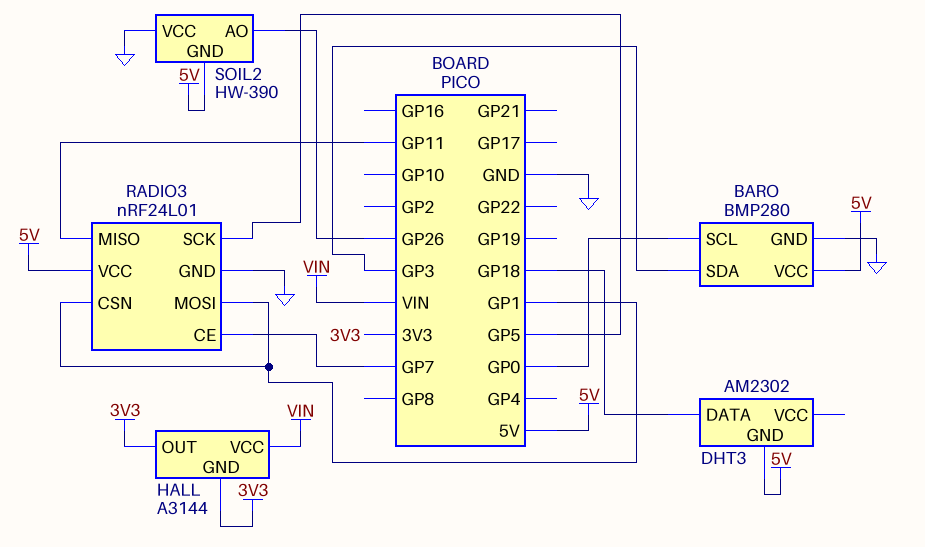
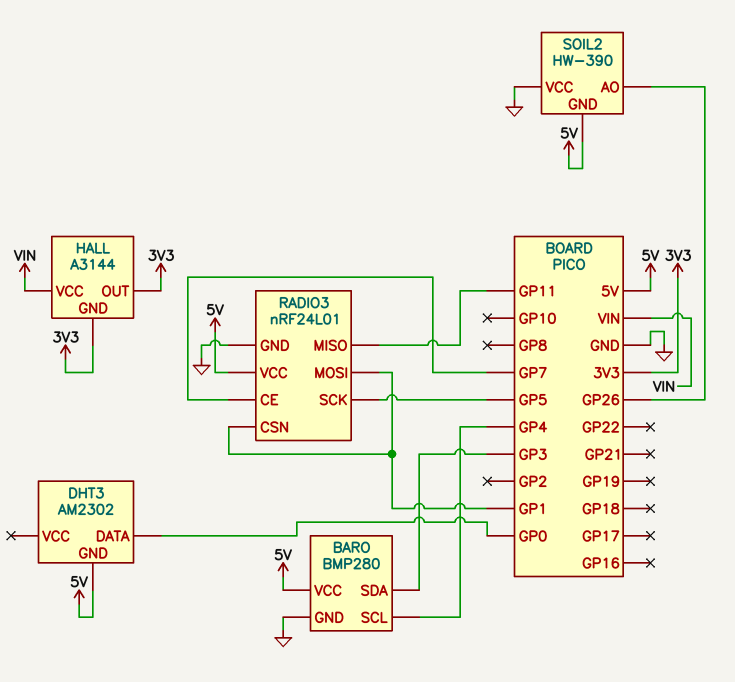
BARO pin SCL: GP0 -> GP4
DHT3 pin DATA: GP18 -> GP0

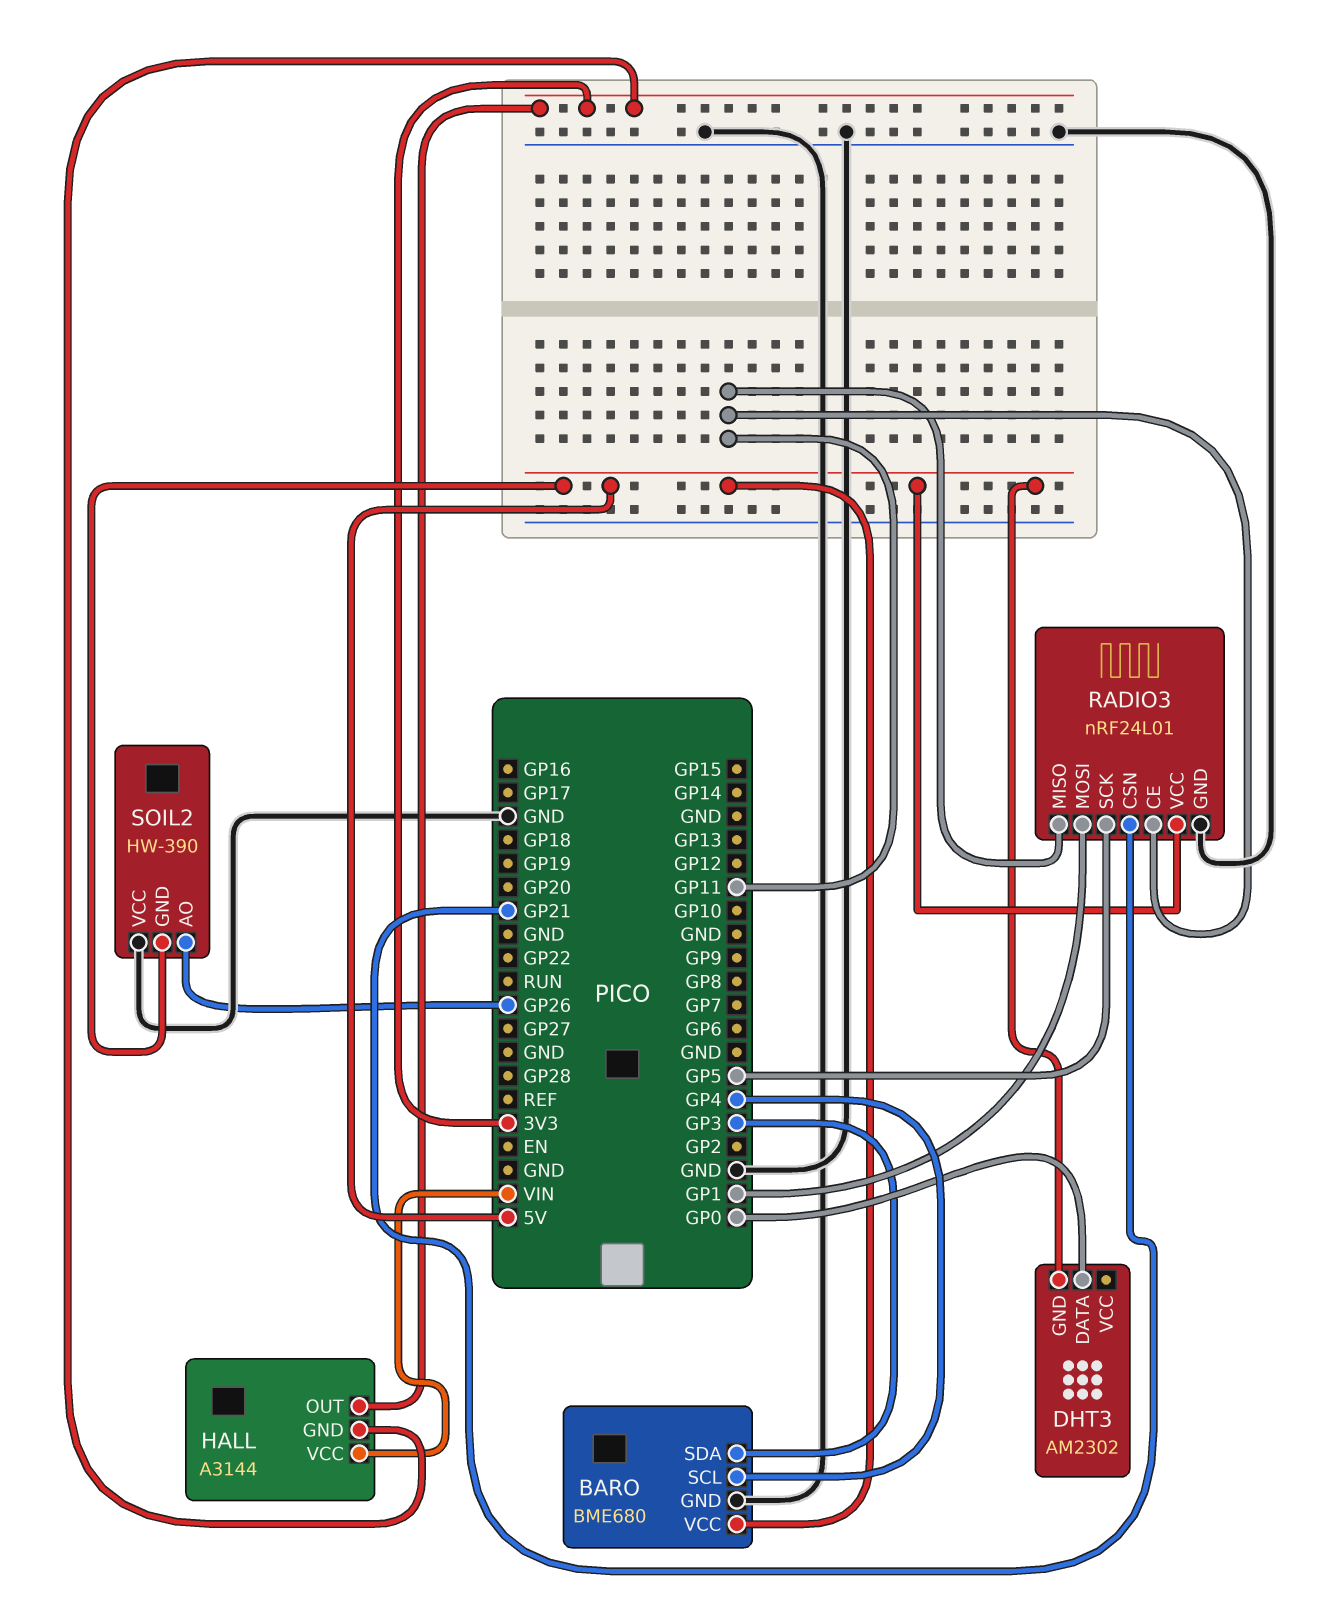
BARO: BMP280 -> BME680
RADIO3 pin CE: GP7 -> GP11
RADIO3 pin CSN: GP1 -> GP21

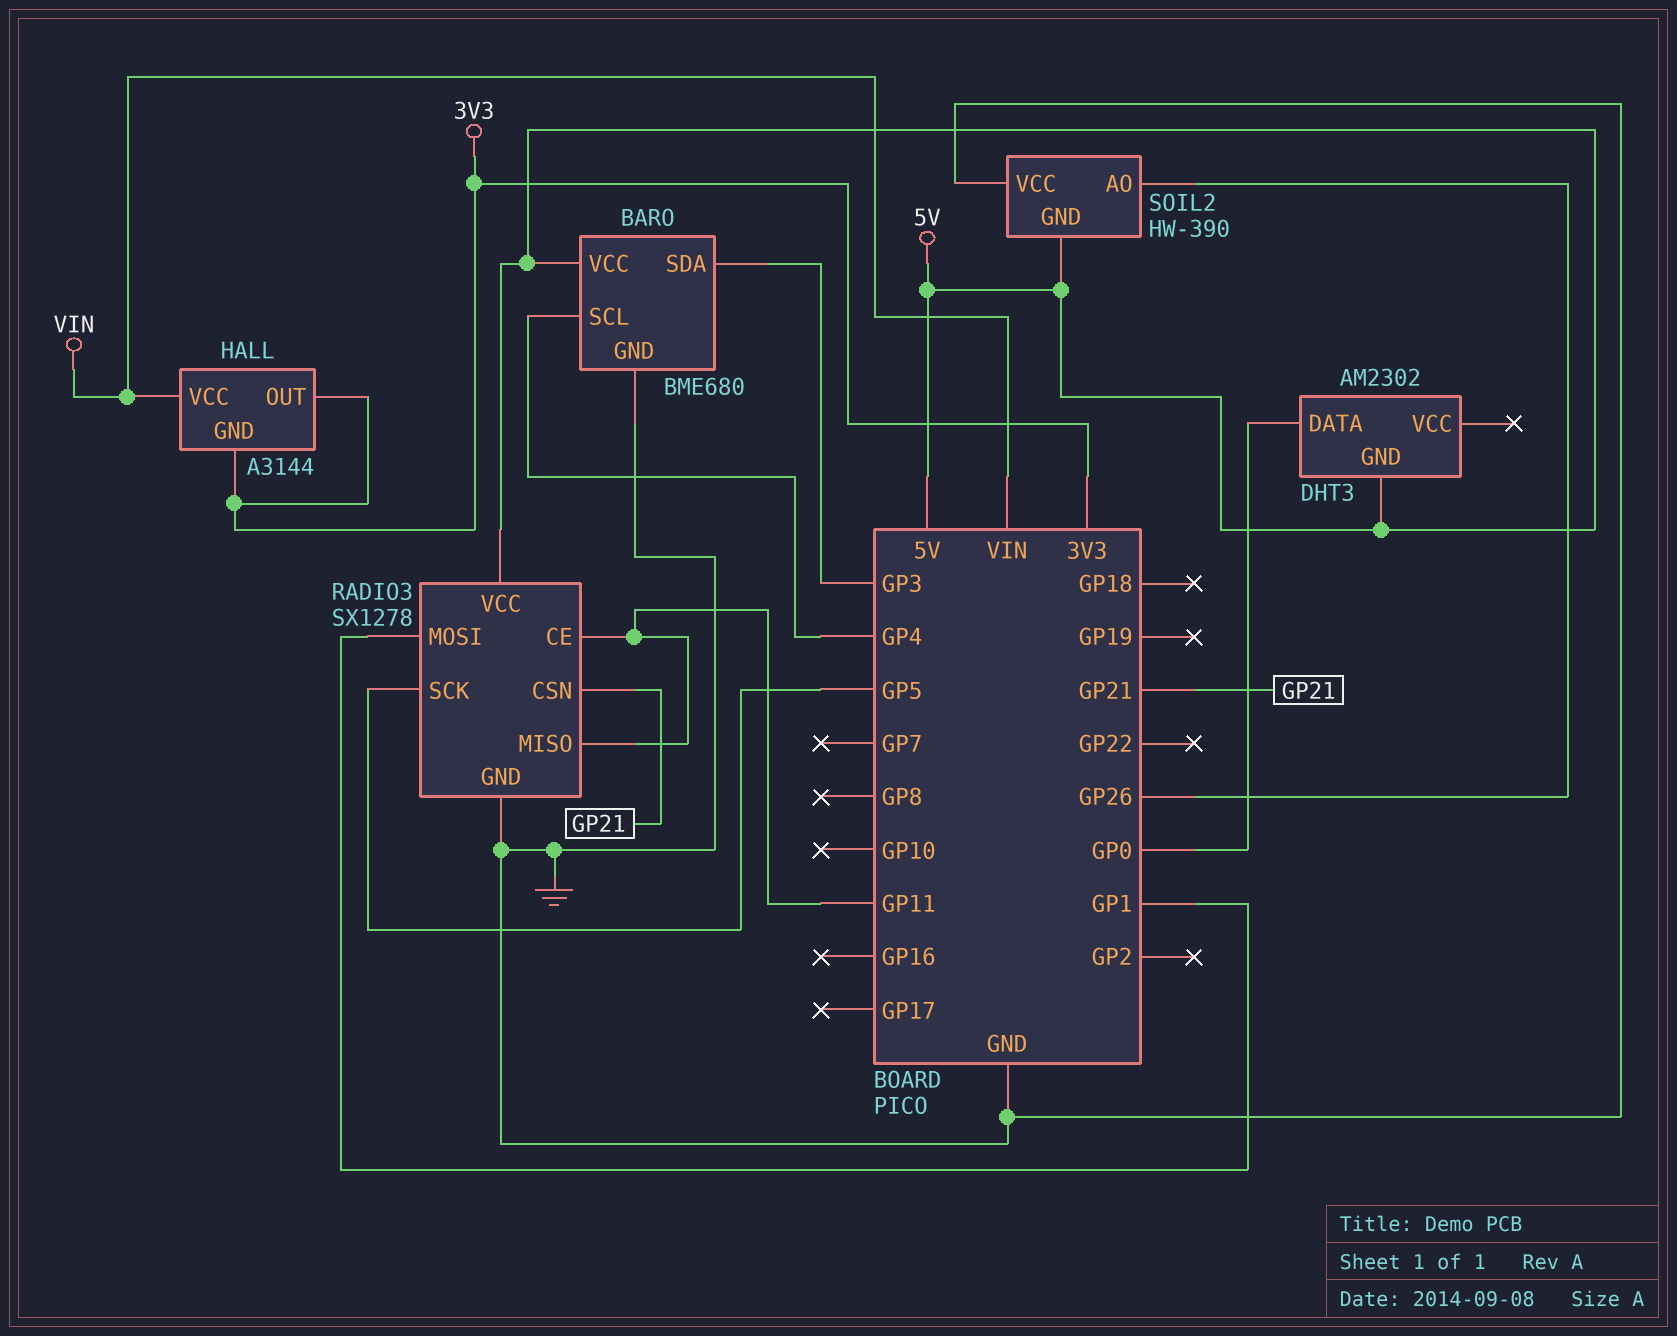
RADIO3: nRF24L01 -> SX1278

